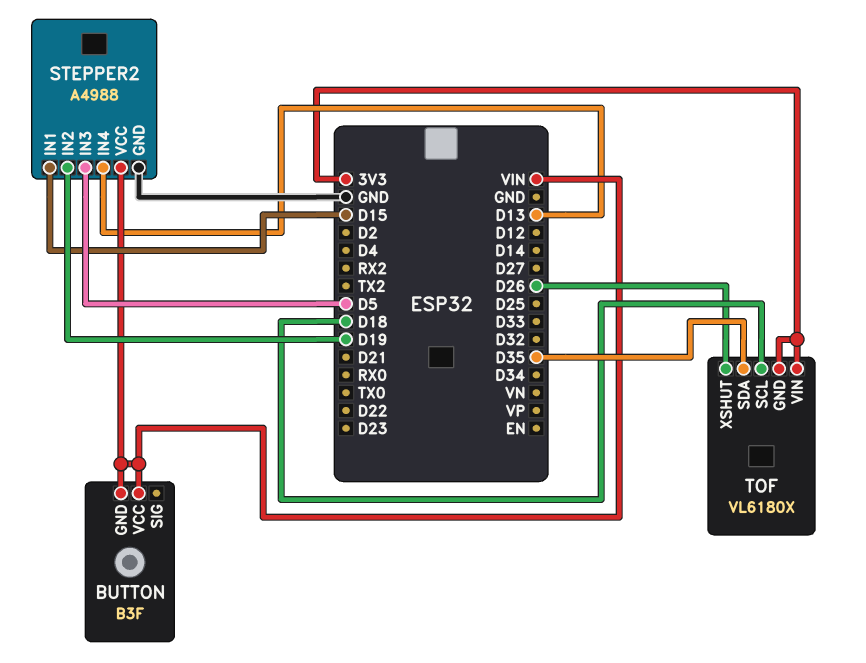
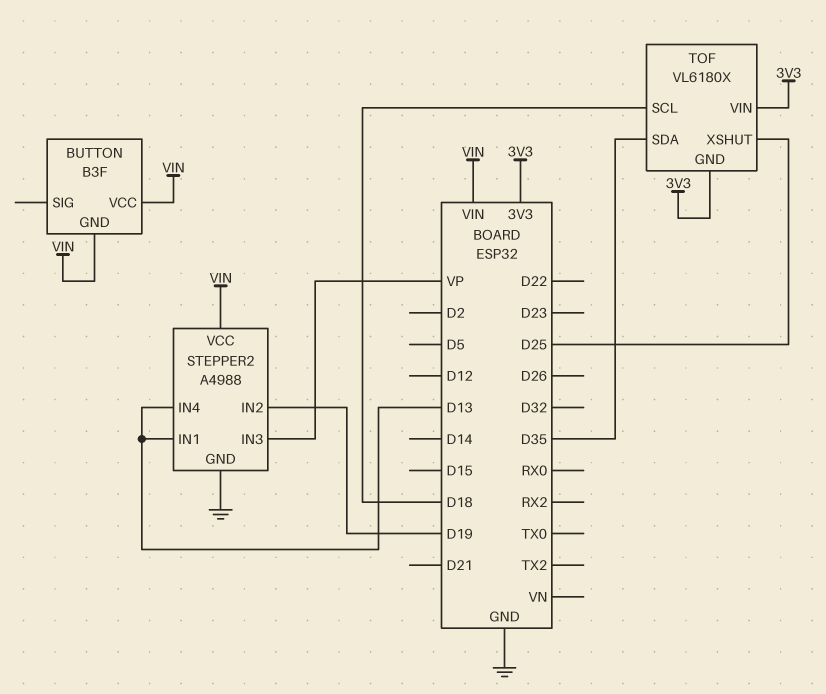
STEPPER2 pin IN1: D15 -> D13
STEPPER2 pin IN3: D5 -> VP
TOF pin XSHUT: D26 -> D25

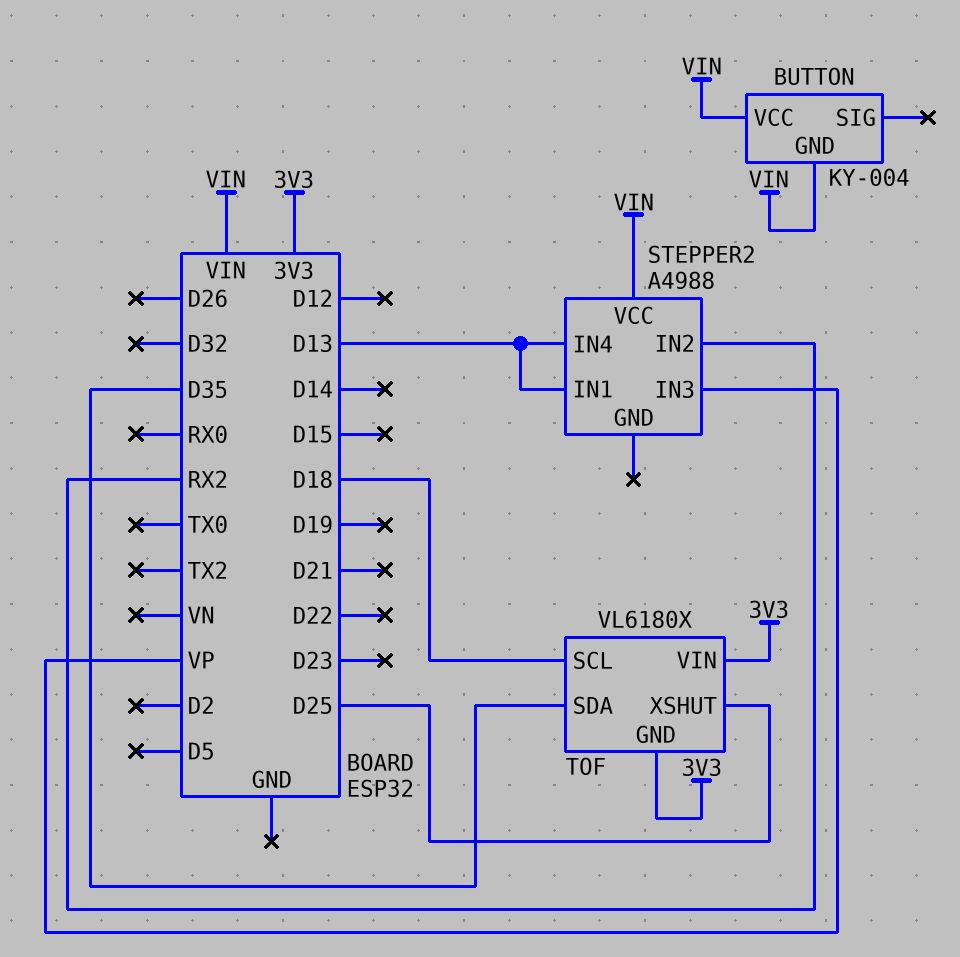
BUTTON: B3F -> KY-004
STEPPER2 pin GND: GND -> none
STEPPER2 pin IN2: D19 -> RX2

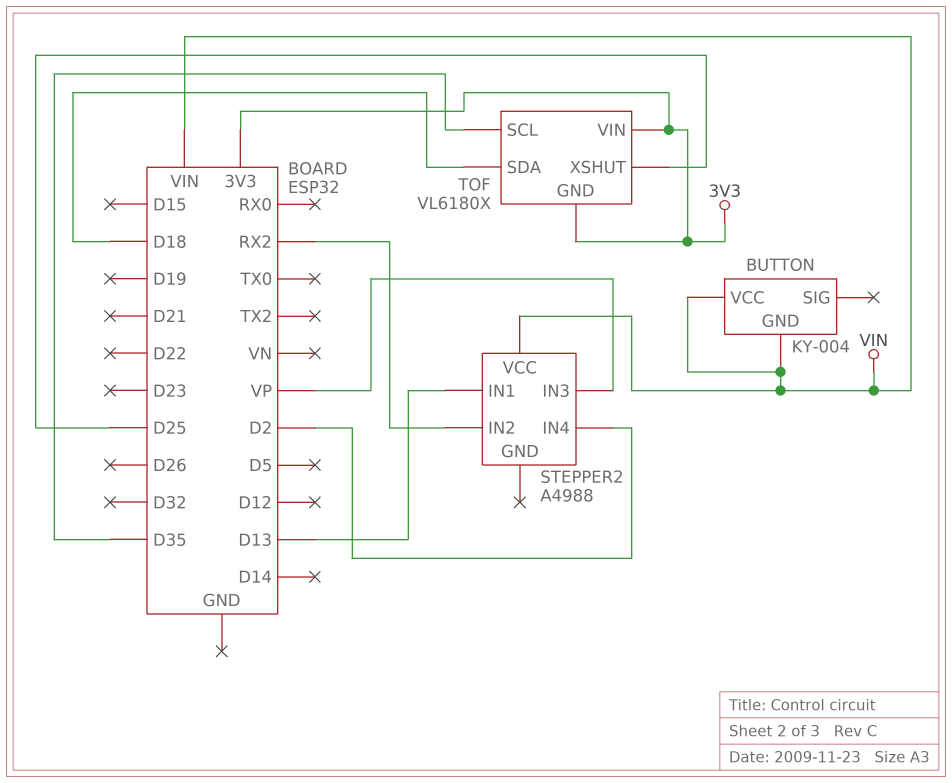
STEPPER2 pin IN4: D13 -> D2
TOF pin SCL: D18 -> D35
TOF pin SDA: D35 -> D18

